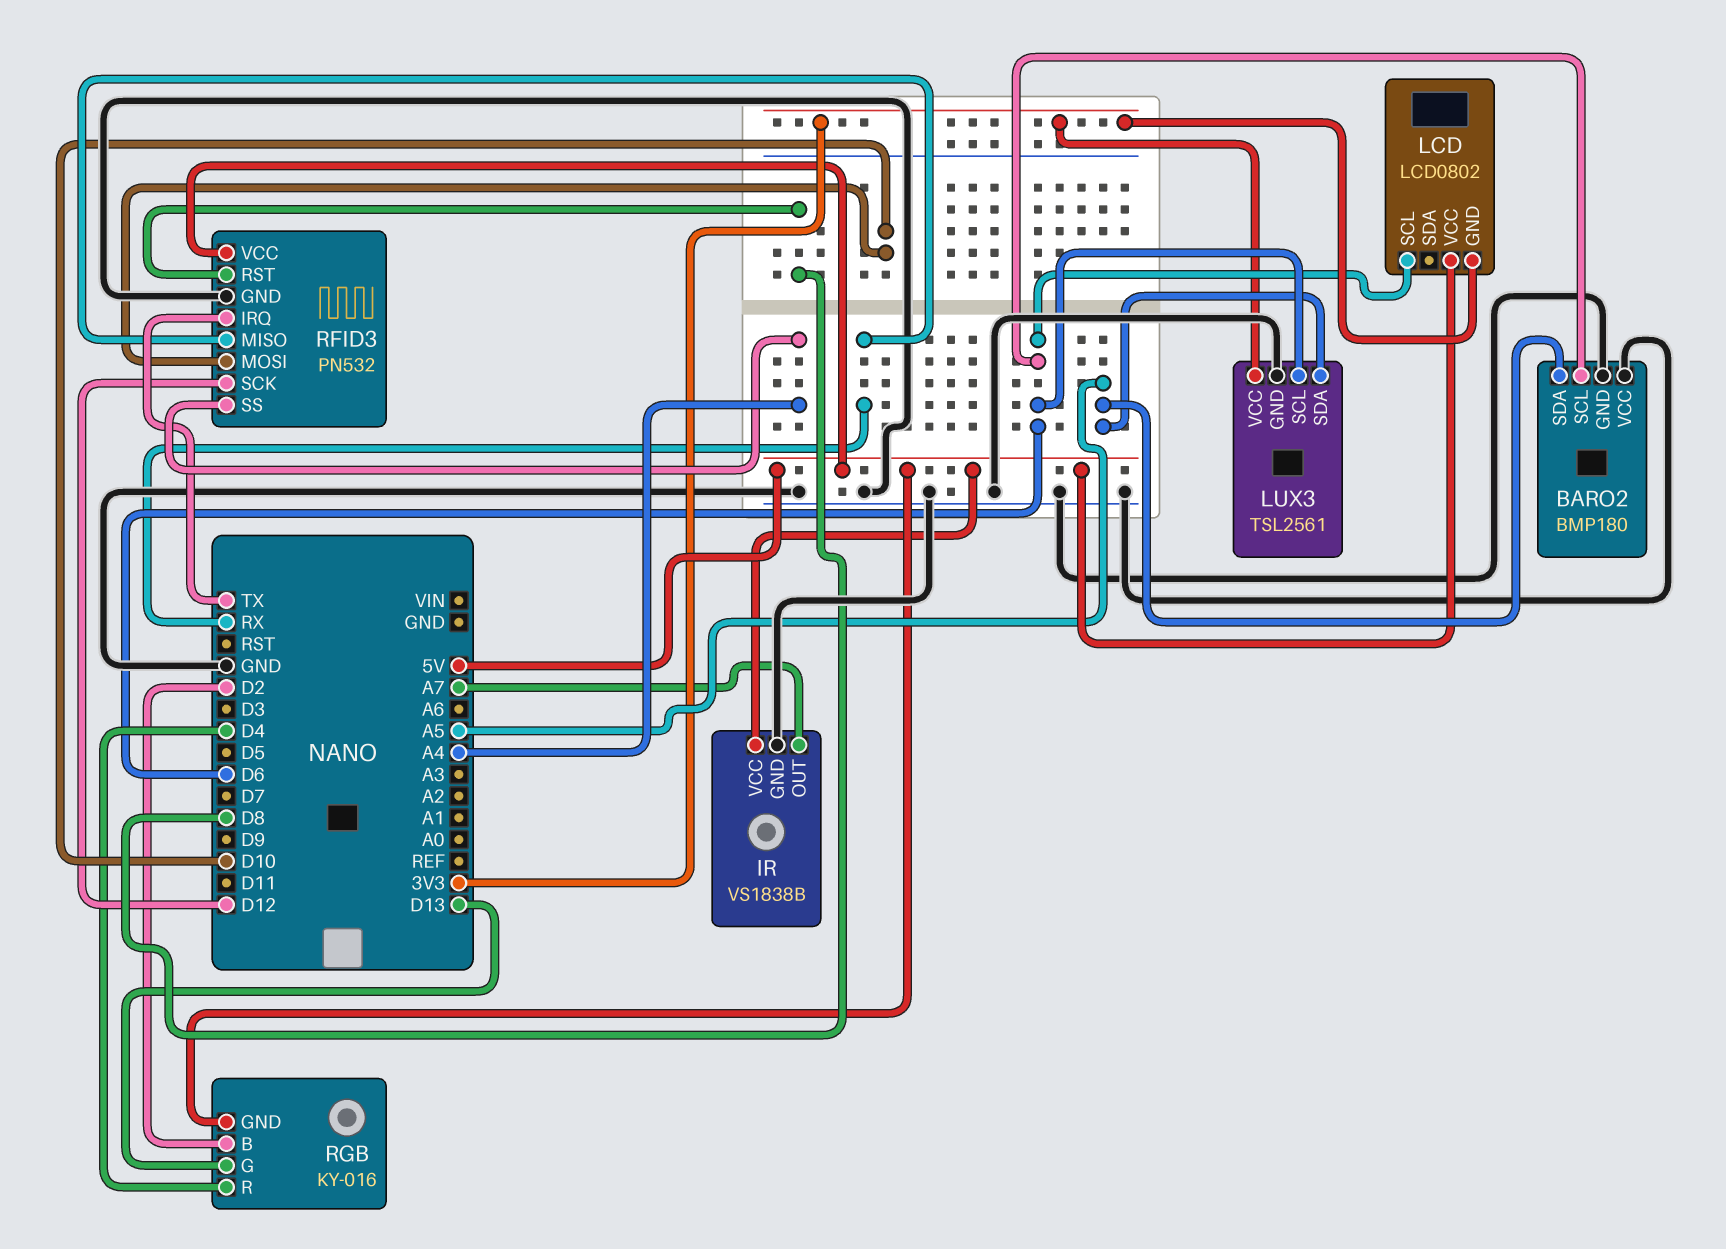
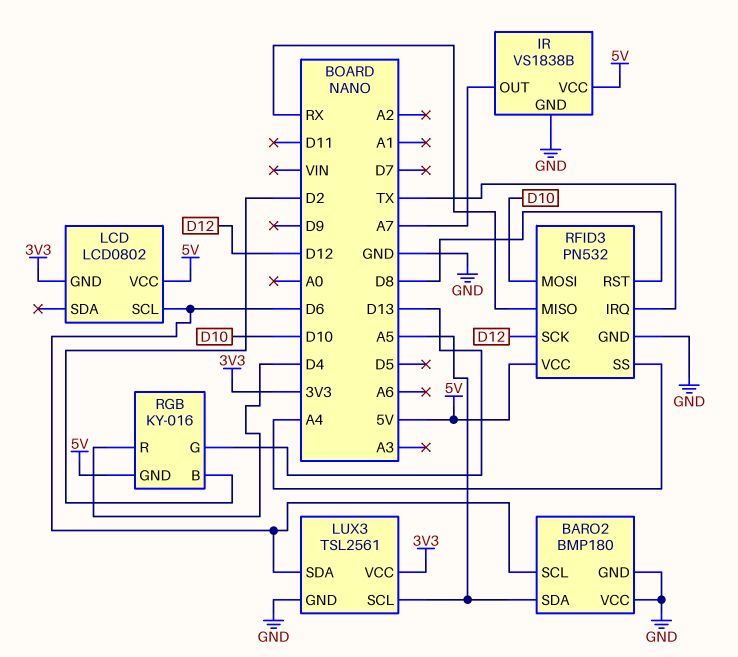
LUX3 pin SCL: D6 -> A5
LUX3 pin SDA: A5 -> D6

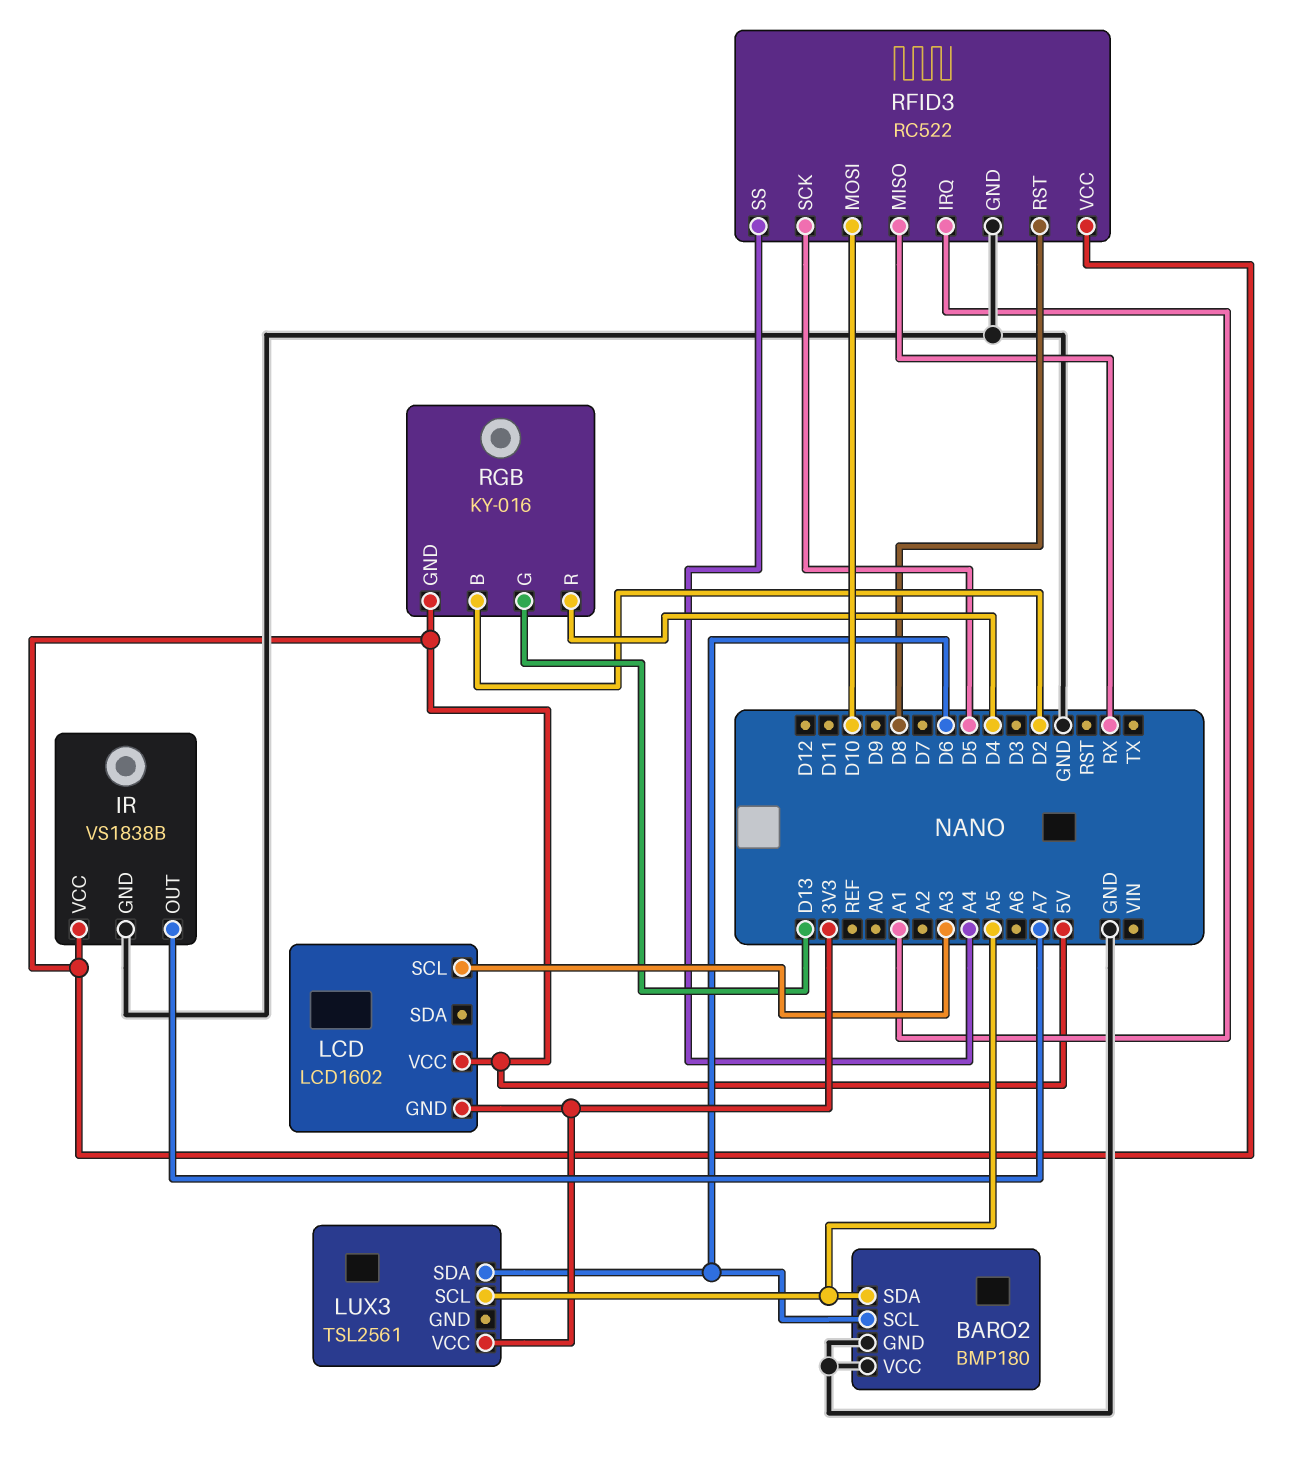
LCD: LCD0802 -> LCD1602
LCD pin SCL: D6 -> A3
LUX3 pin GND: GND -> none
RFID3: PN532 -> RC522
RFID3 pin IRQ: TX -> A1
RFID3 pin SCK: D12 -> D5

